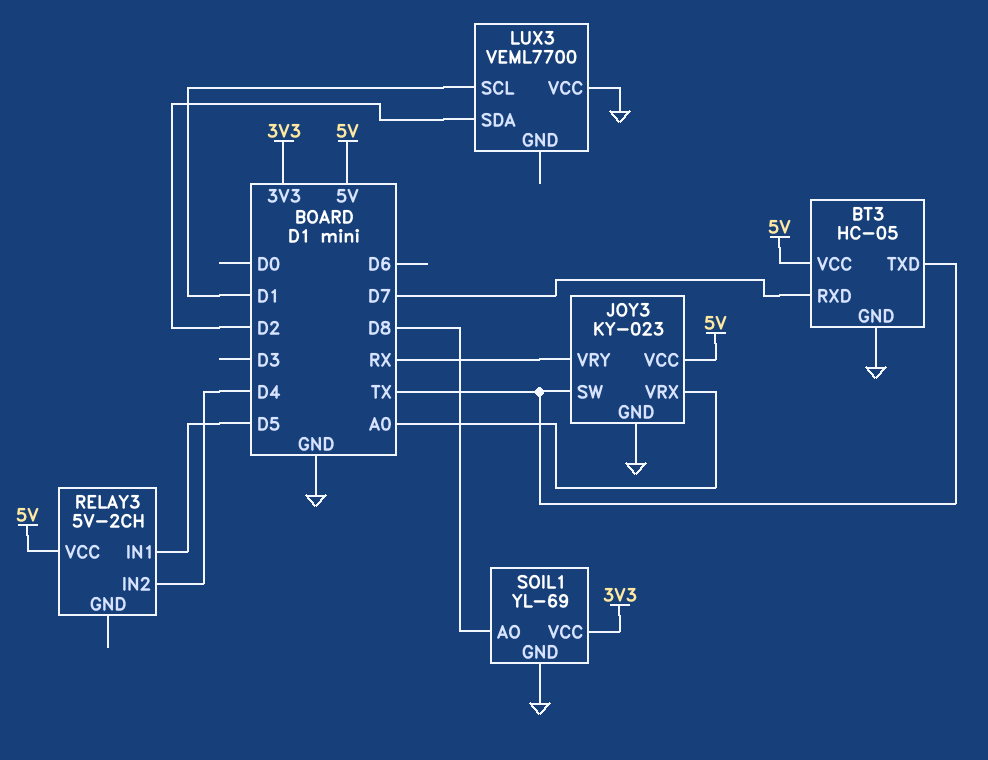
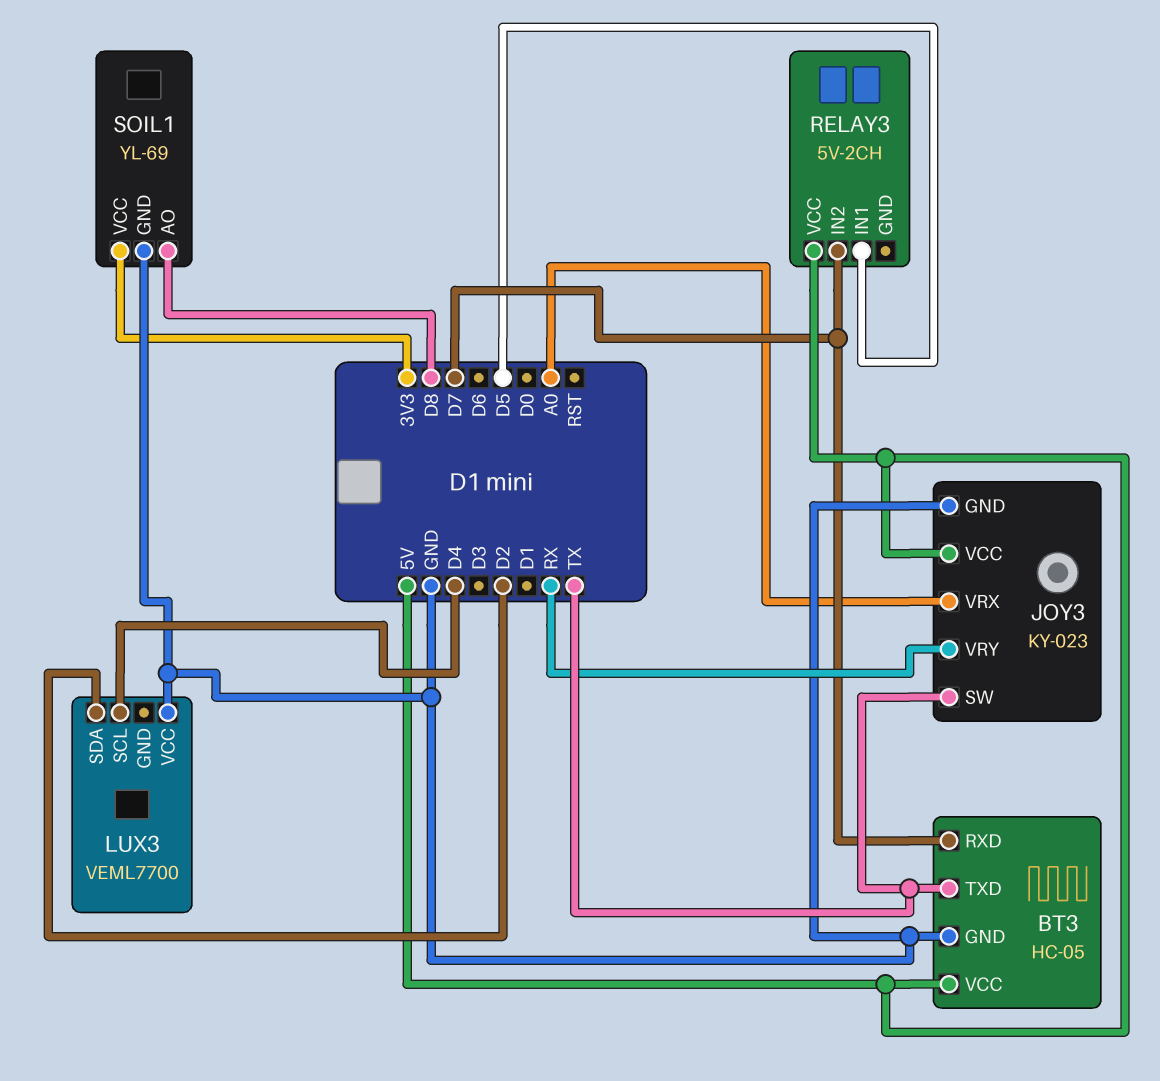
LUX3 pin SCL: D1 -> D4
RELAY3 pin IN2: D4 -> D7

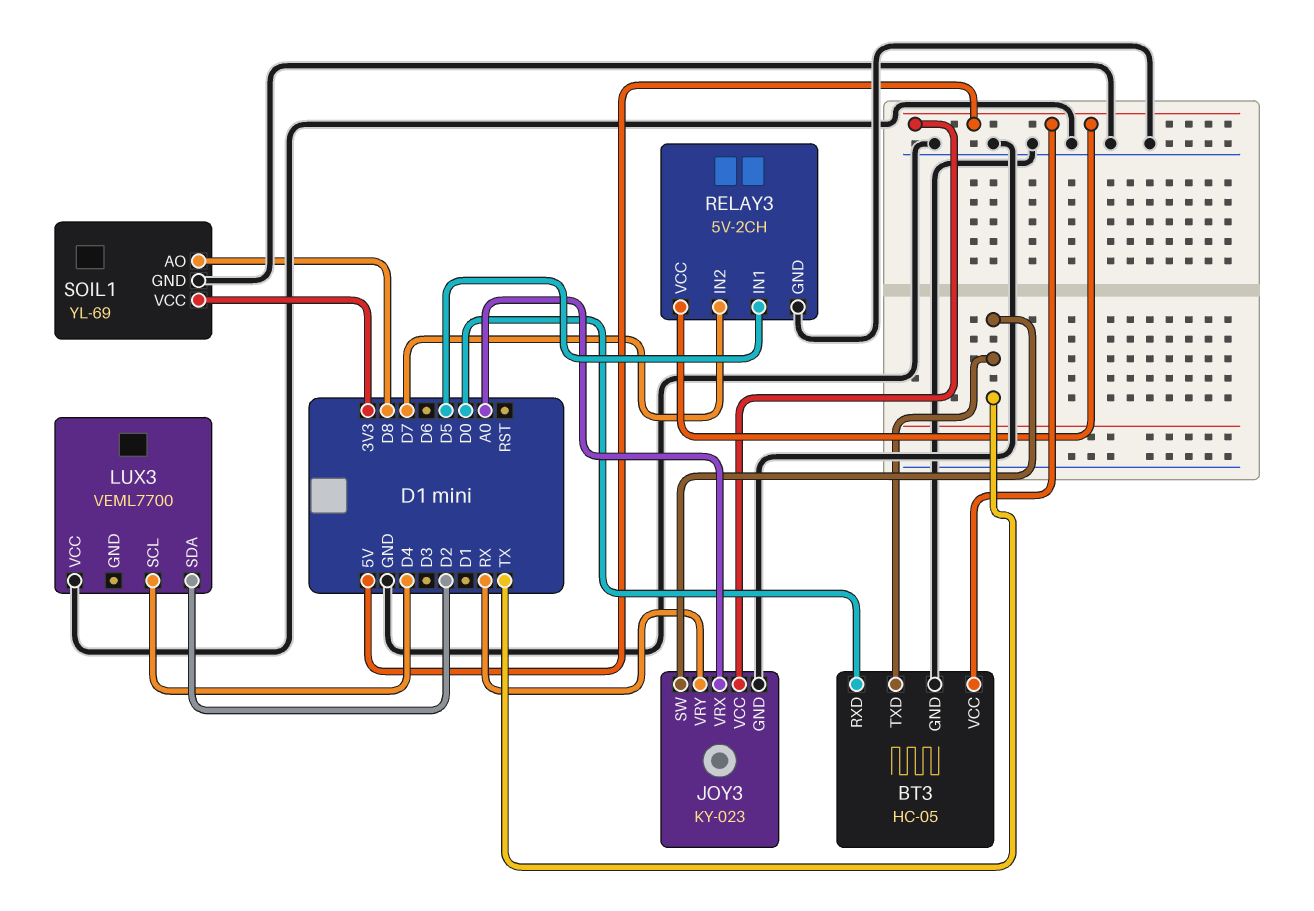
BT3 pin RXD: D7 -> D0
RELAY3 pin GND: none -> GND

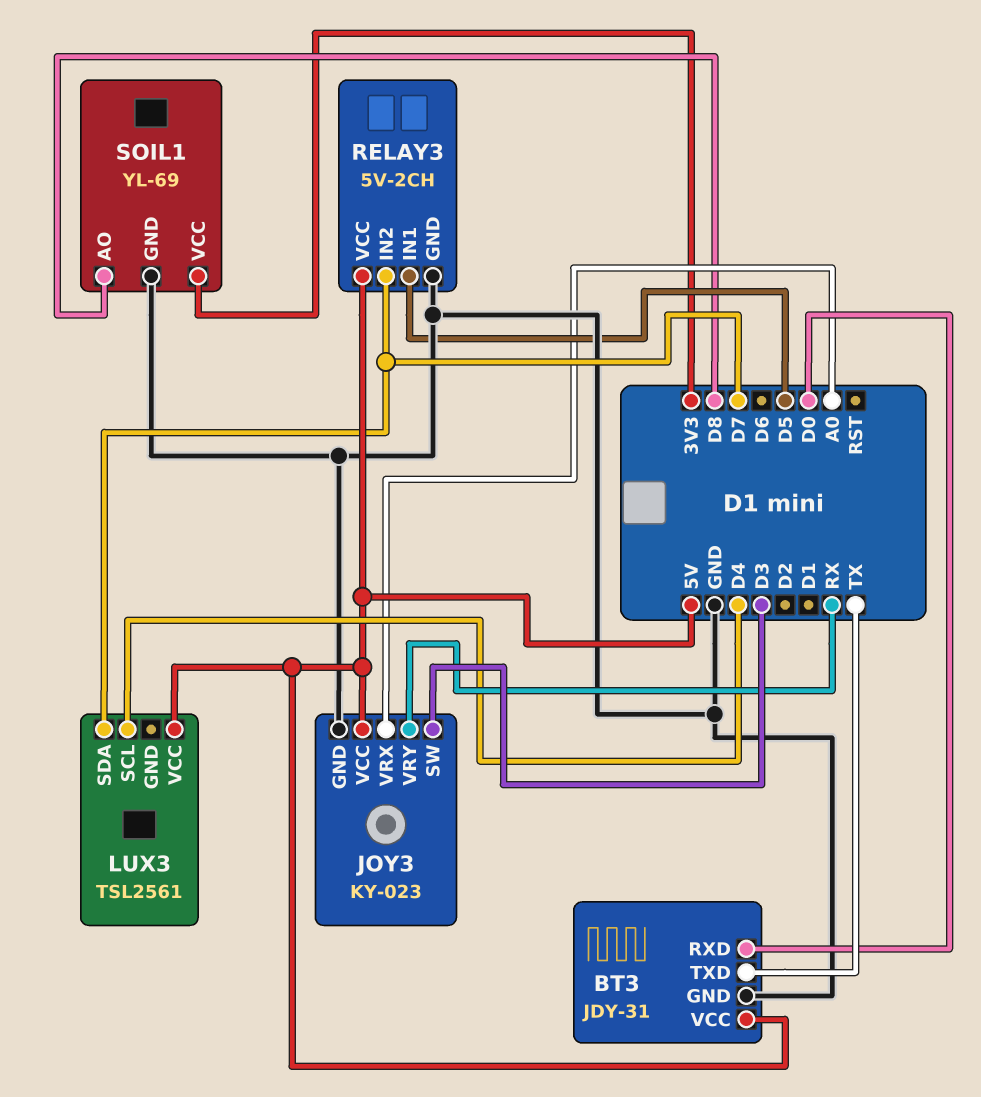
BT3: HC-05 -> JDY-31
JOY3 pin SW: TX -> D3
LUX3: VEML7700 -> TSL2561
LUX3 pin SDA: D2 -> D7
LUX3 pin VCC: GND -> 5V

